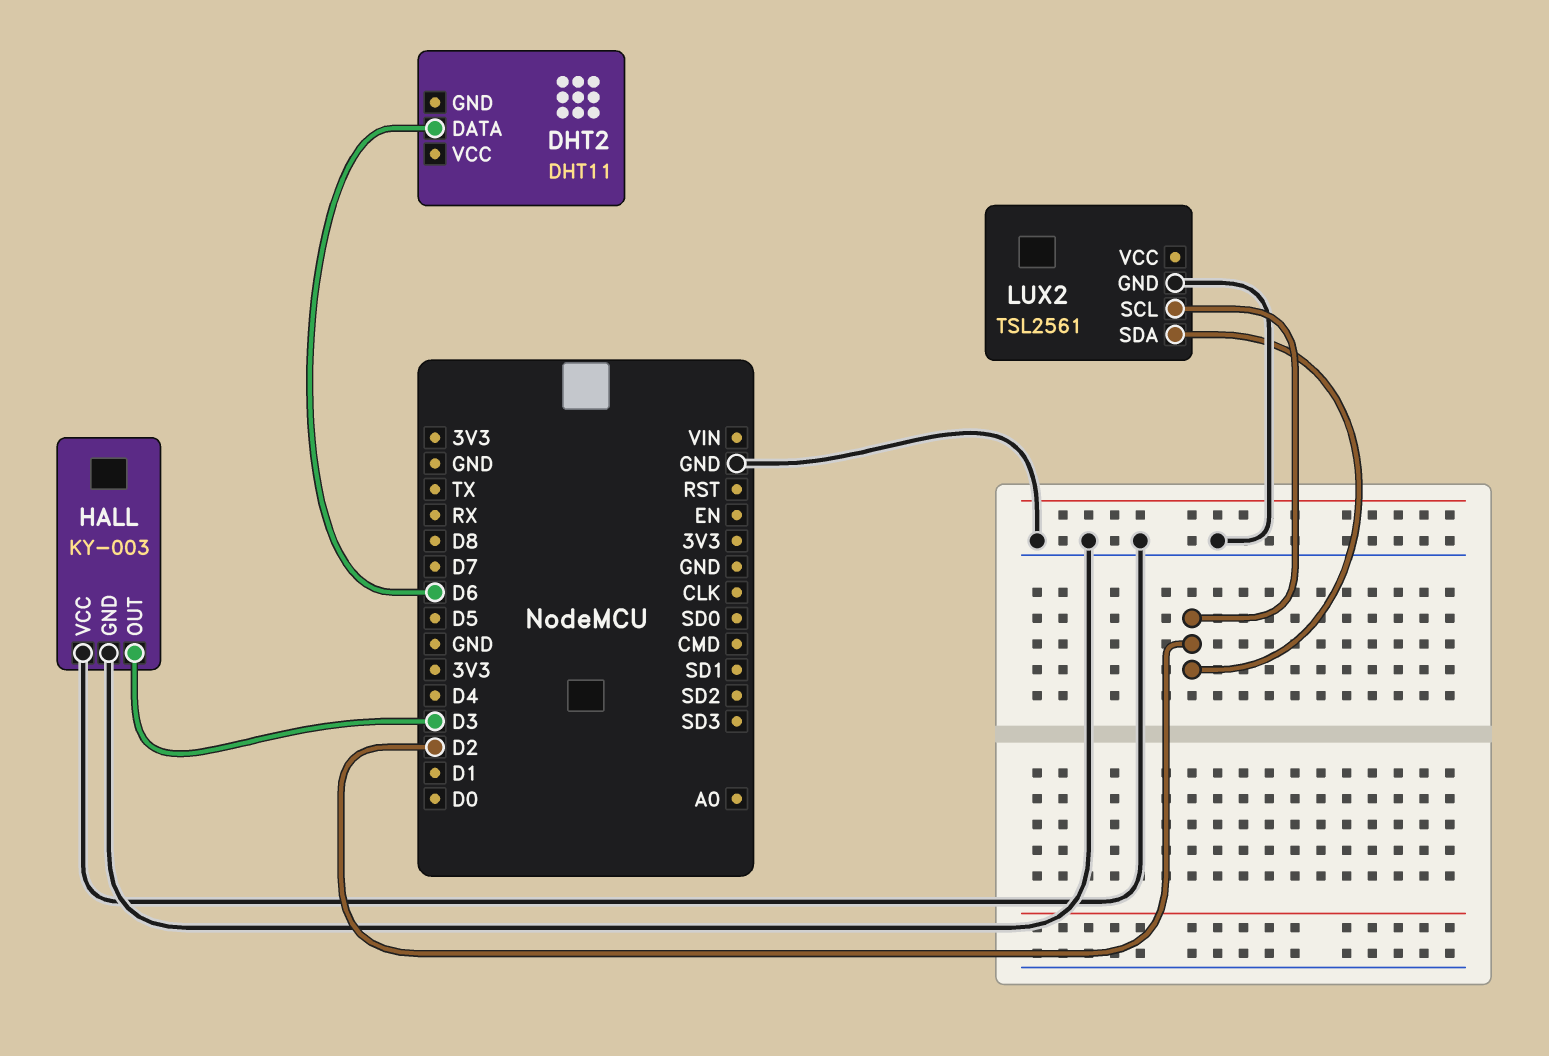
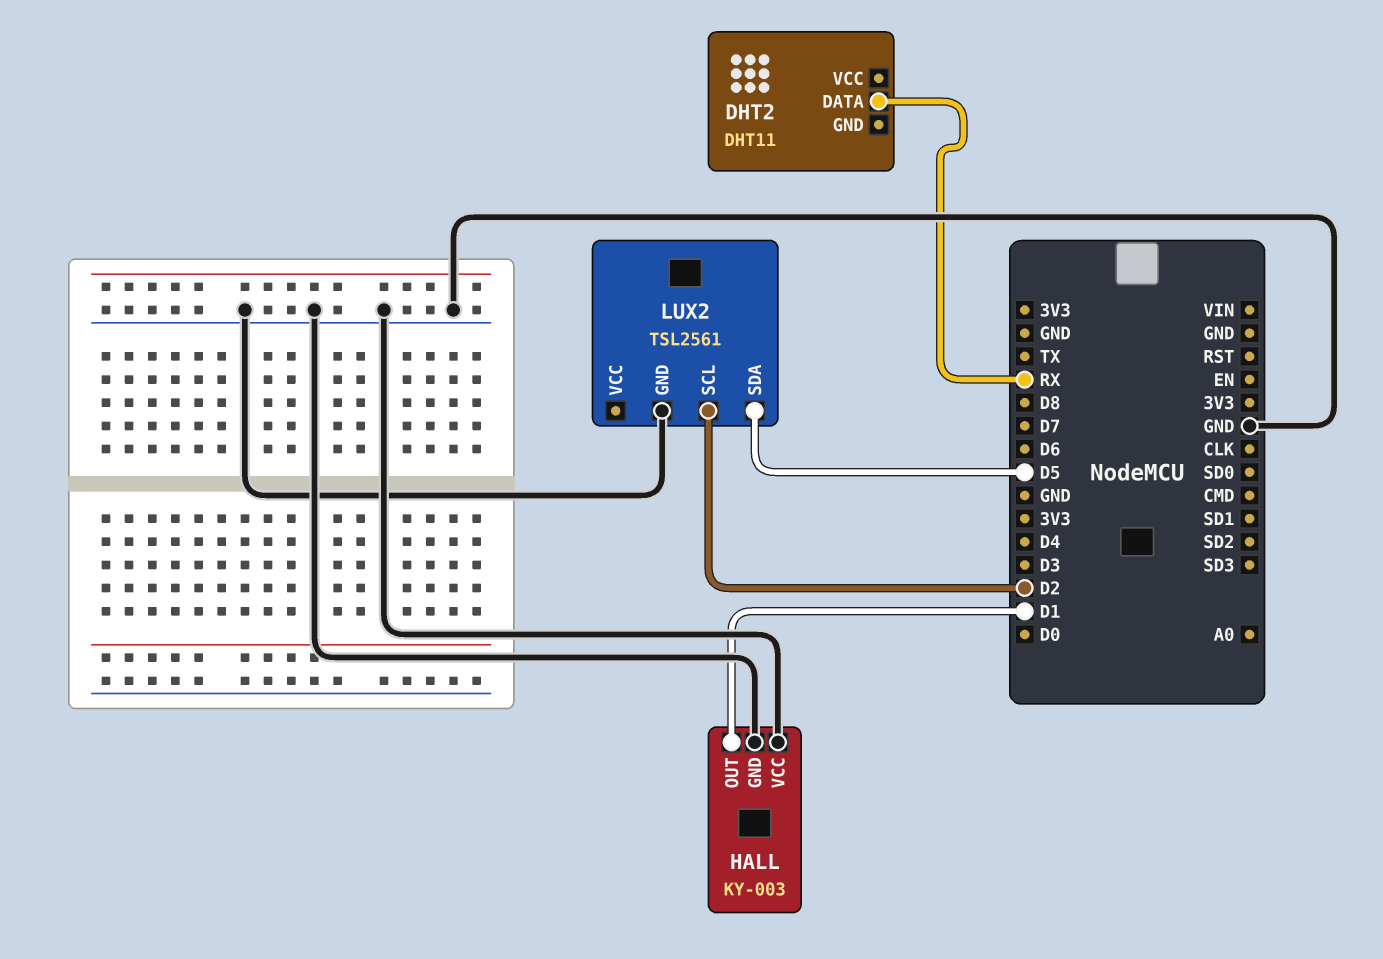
DHT2 pin DATA: D6 -> RX
HALL pin OUT: D3 -> D1
LUX2 pin SDA: D2 -> D5

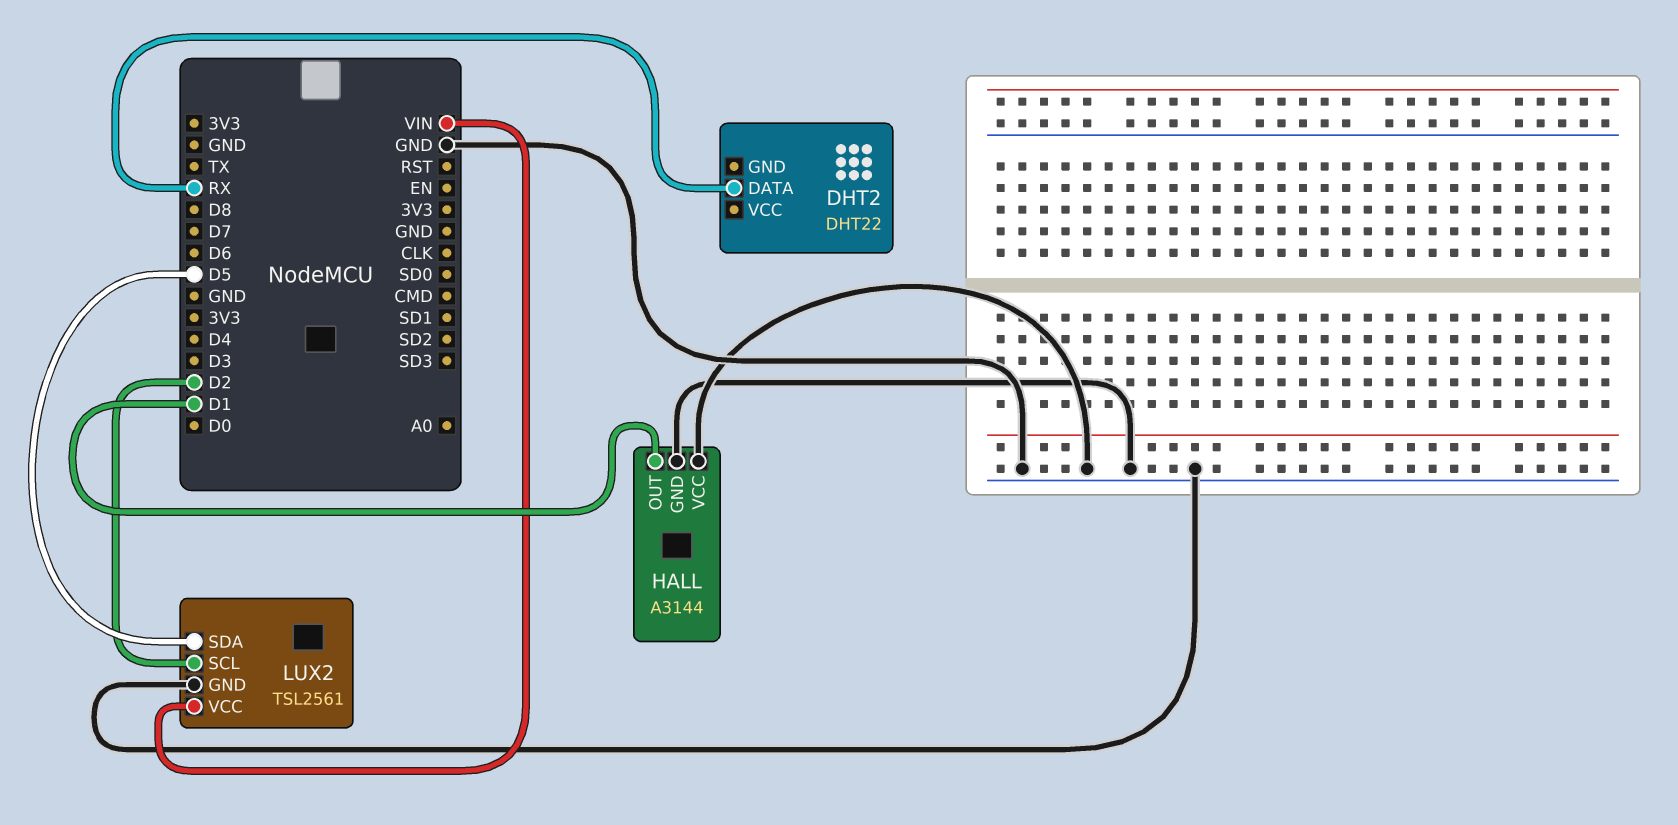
DHT2: DHT11 -> DHT22
HALL: KY-003 -> A3144
LUX2 pin VCC: none -> VIN

